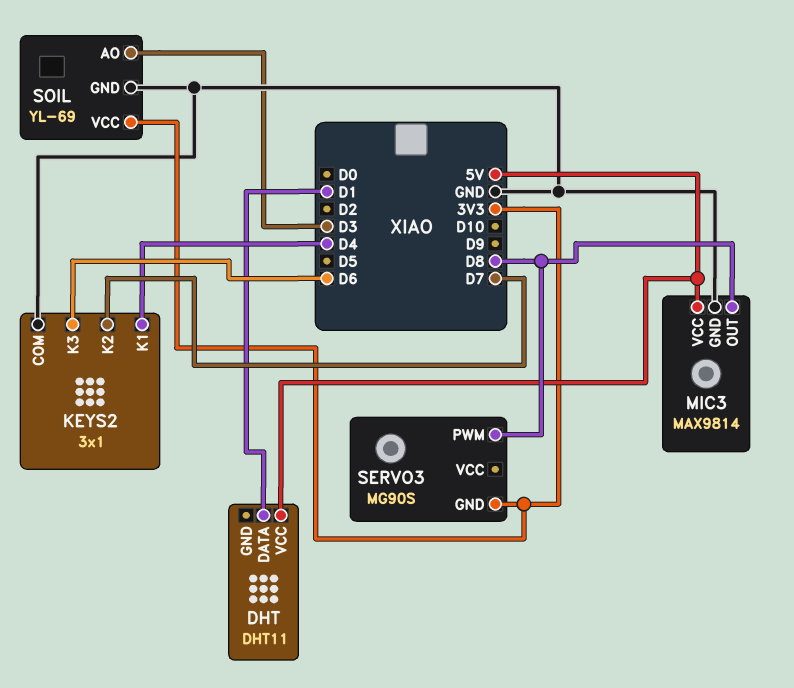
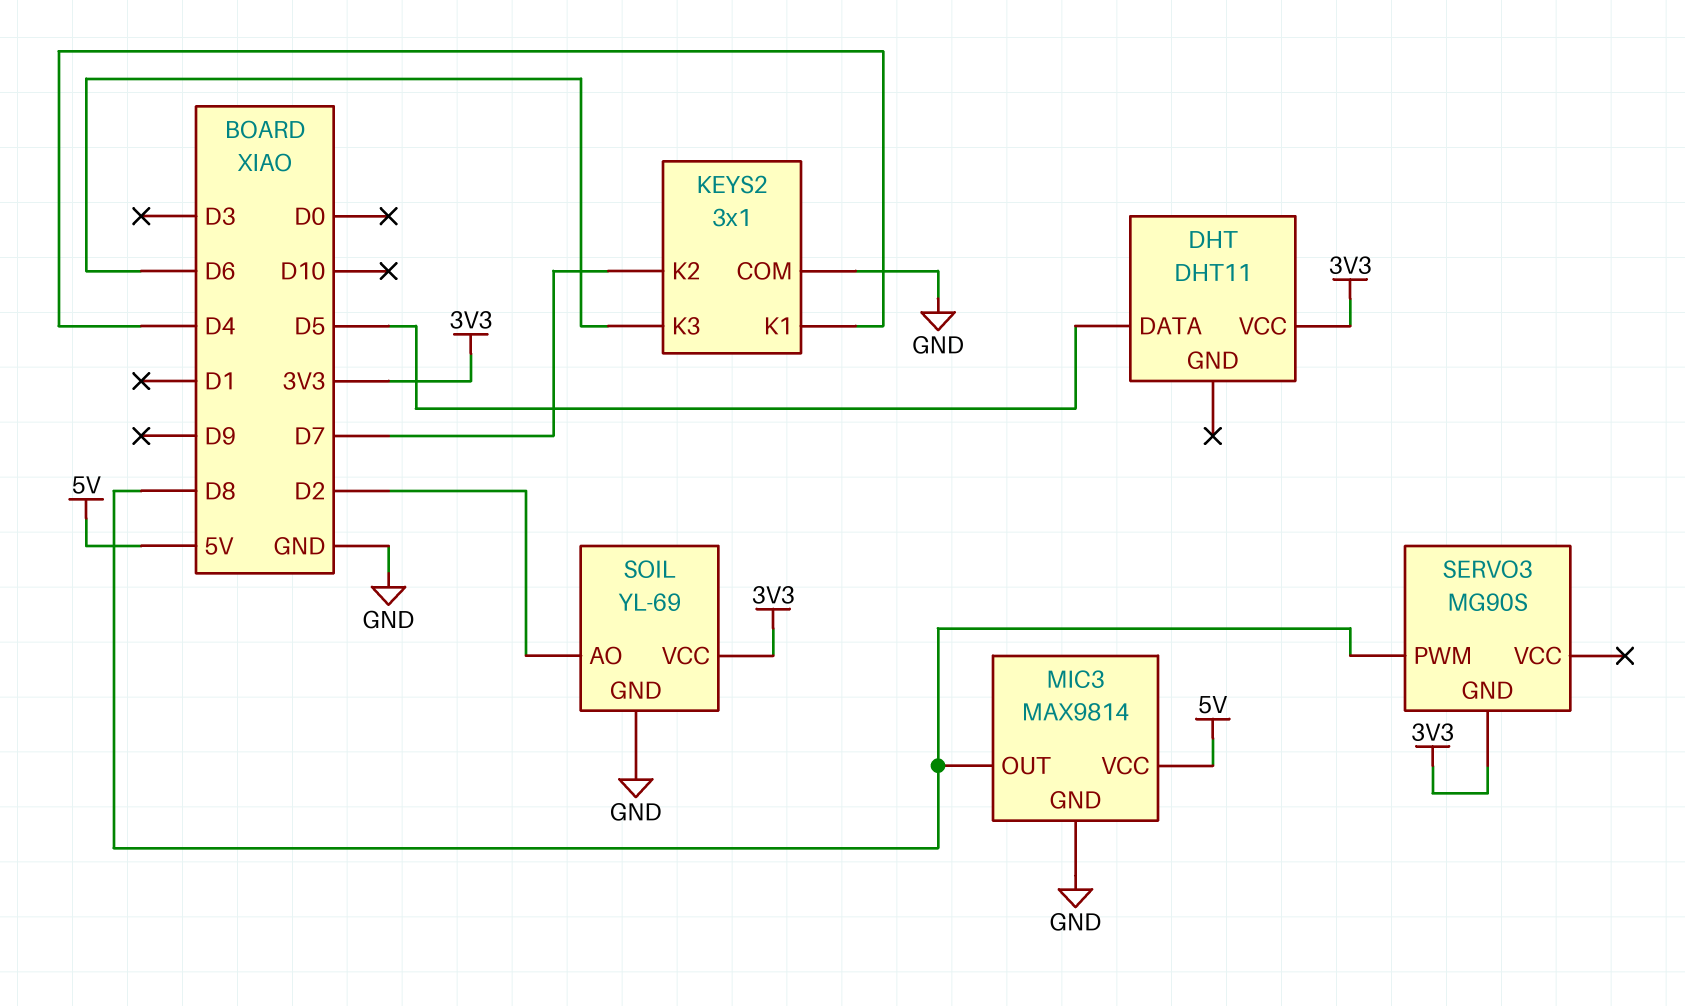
DHT pin DATA: D1 -> D5
DHT pin VCC: 5V -> 3V3
SOIL pin AO: D3 -> D2

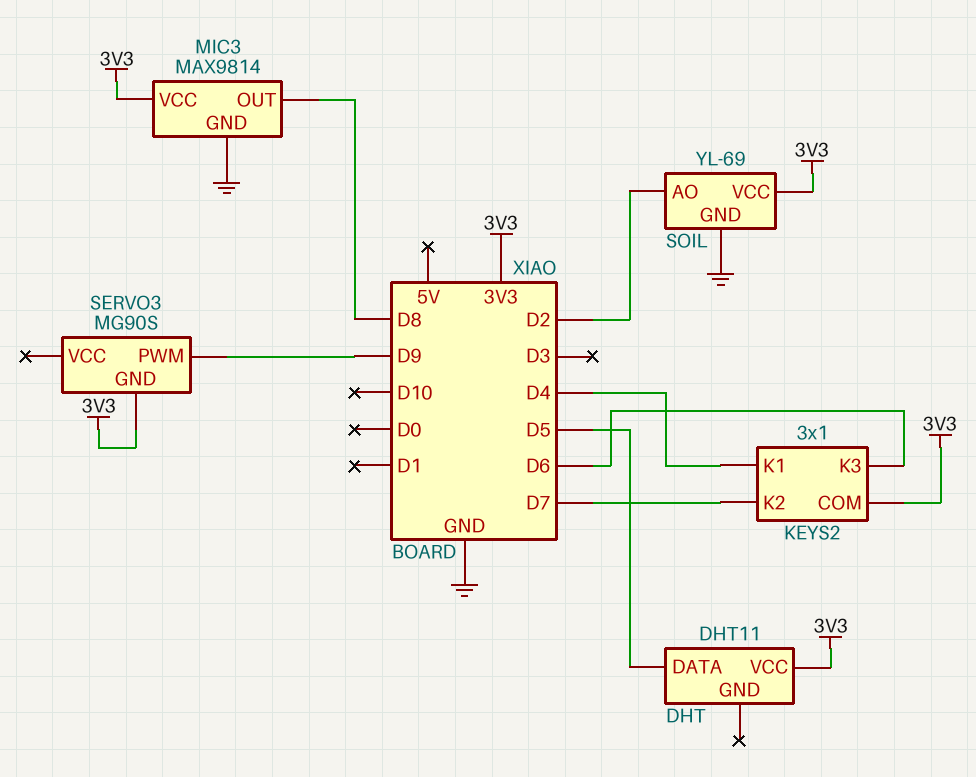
KEYS2 pin COM: GND -> 3V3
MIC3 pin VCC: 5V -> 3V3
SERVO3 pin PWM: D8 -> D9

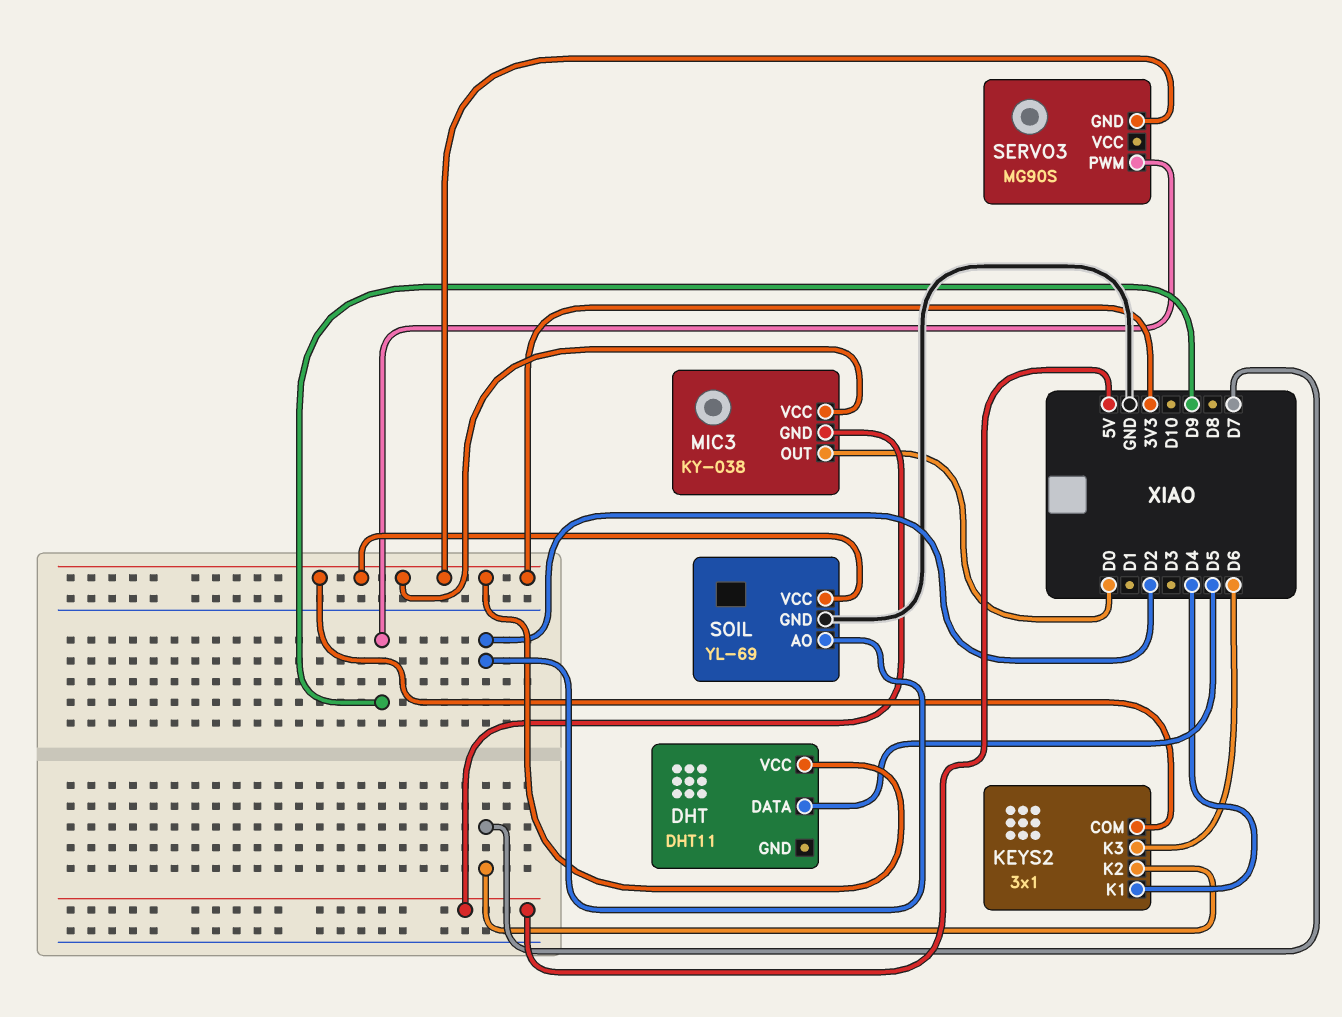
MIC3: MAX9814 -> KY-038
MIC3 pin GND: GND -> 5V
MIC3 pin OUT: D8 -> D0

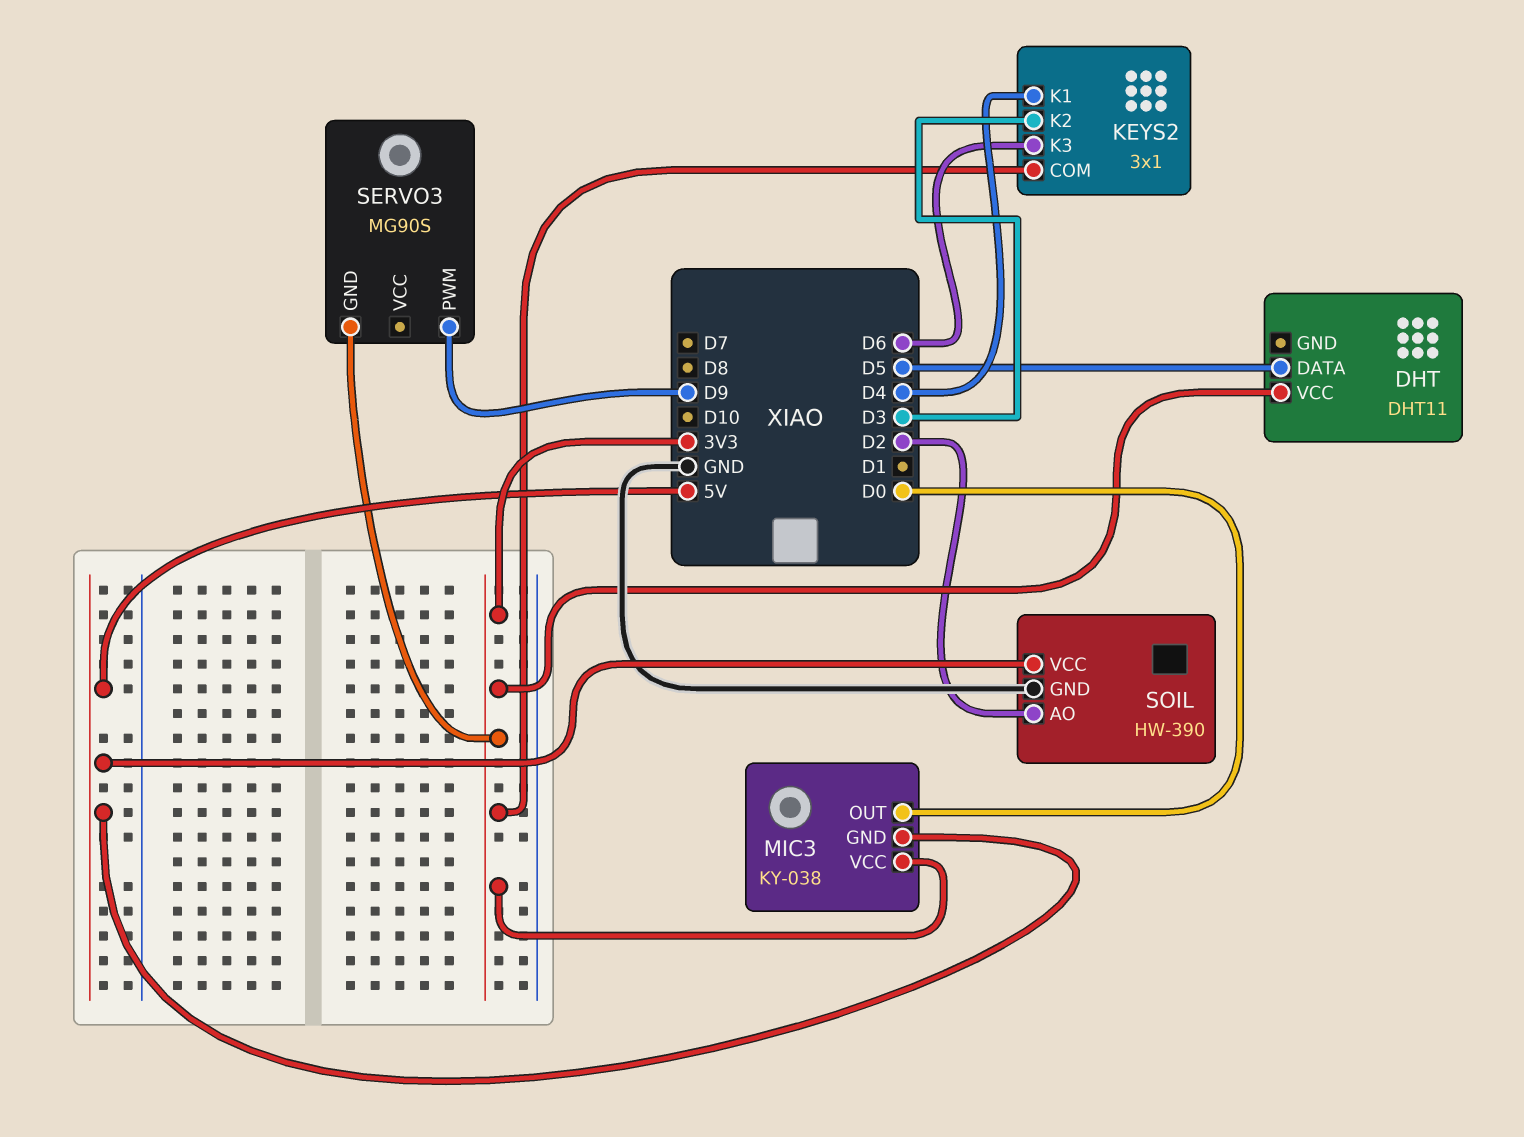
KEYS2 pin K2: D7 -> D3
SOIL: YL-69 -> HW-390
SOIL pin VCC: 3V3 -> 5V

